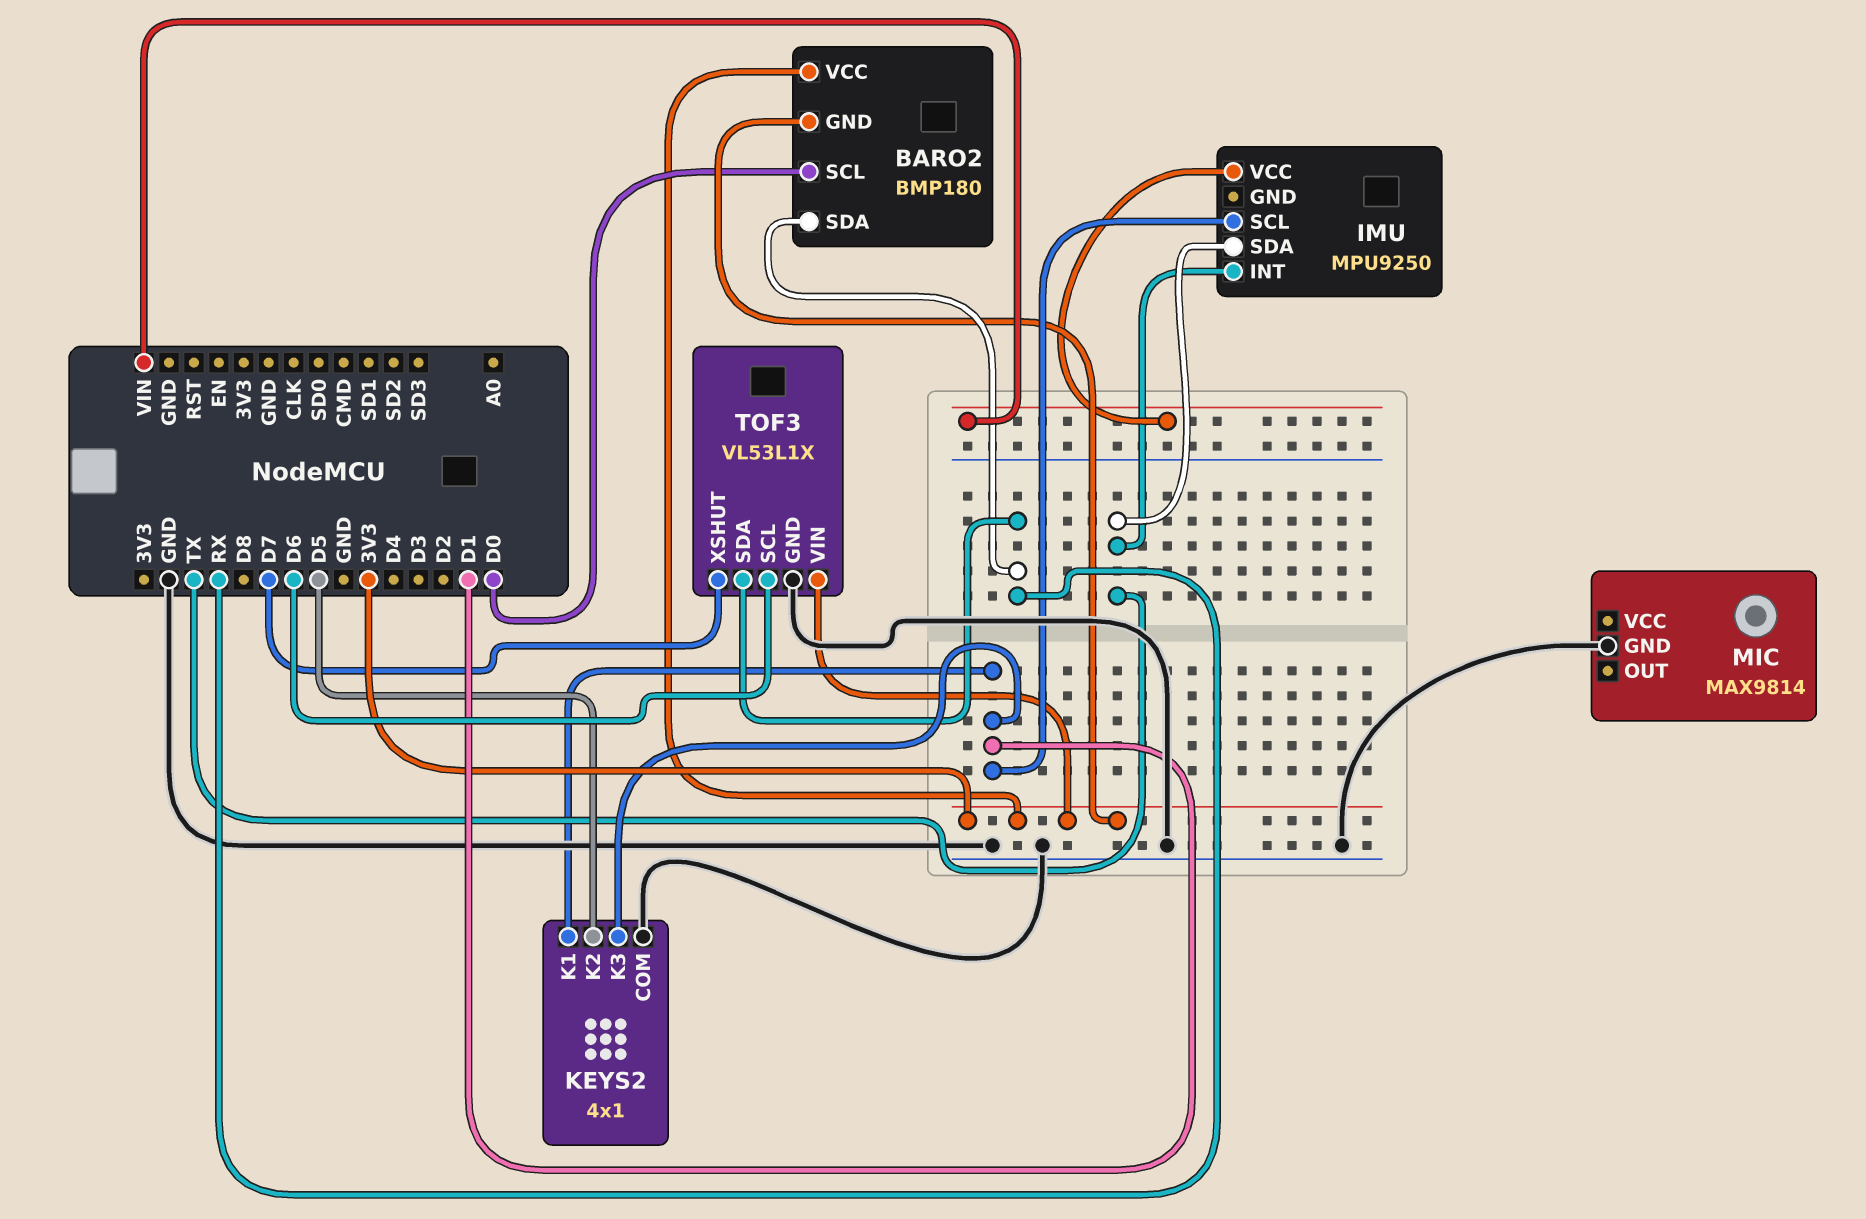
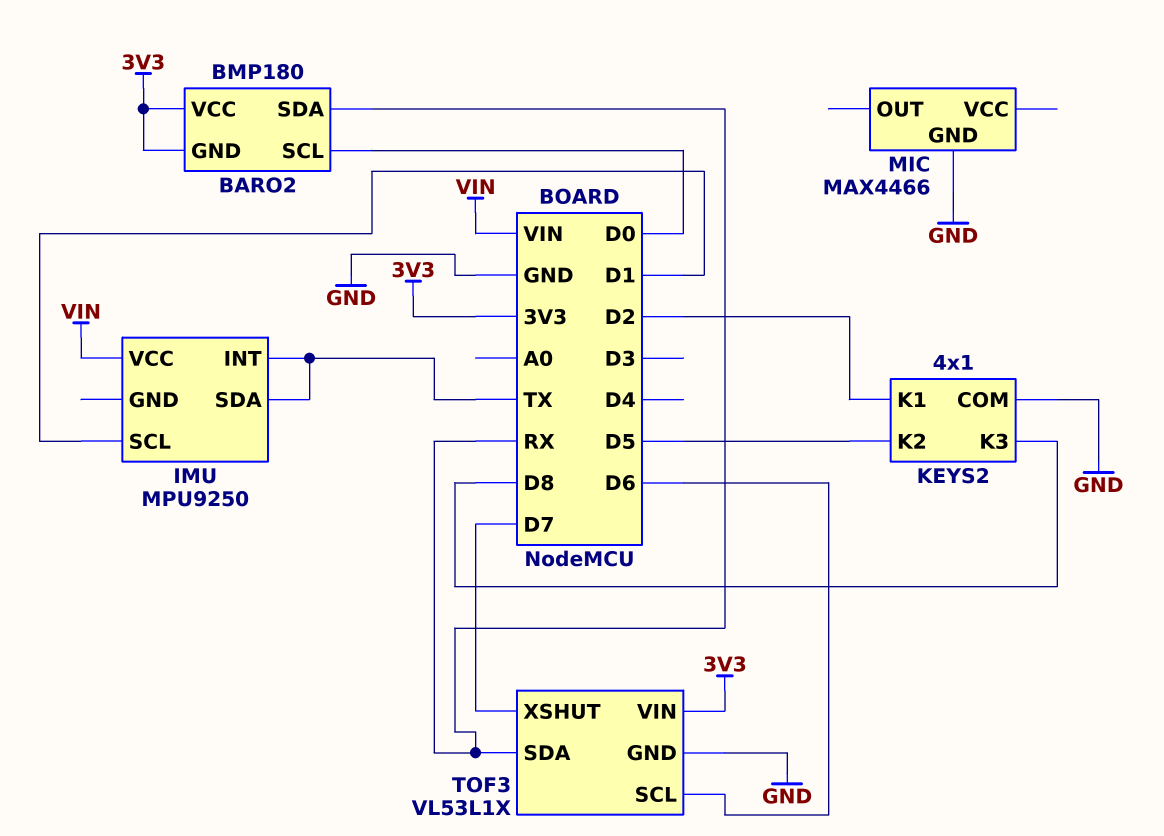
KEYS2 pin K1: D1 -> D2
KEYS2 pin K3: D1 -> D8
MIC: MAX9814 -> MAX4466

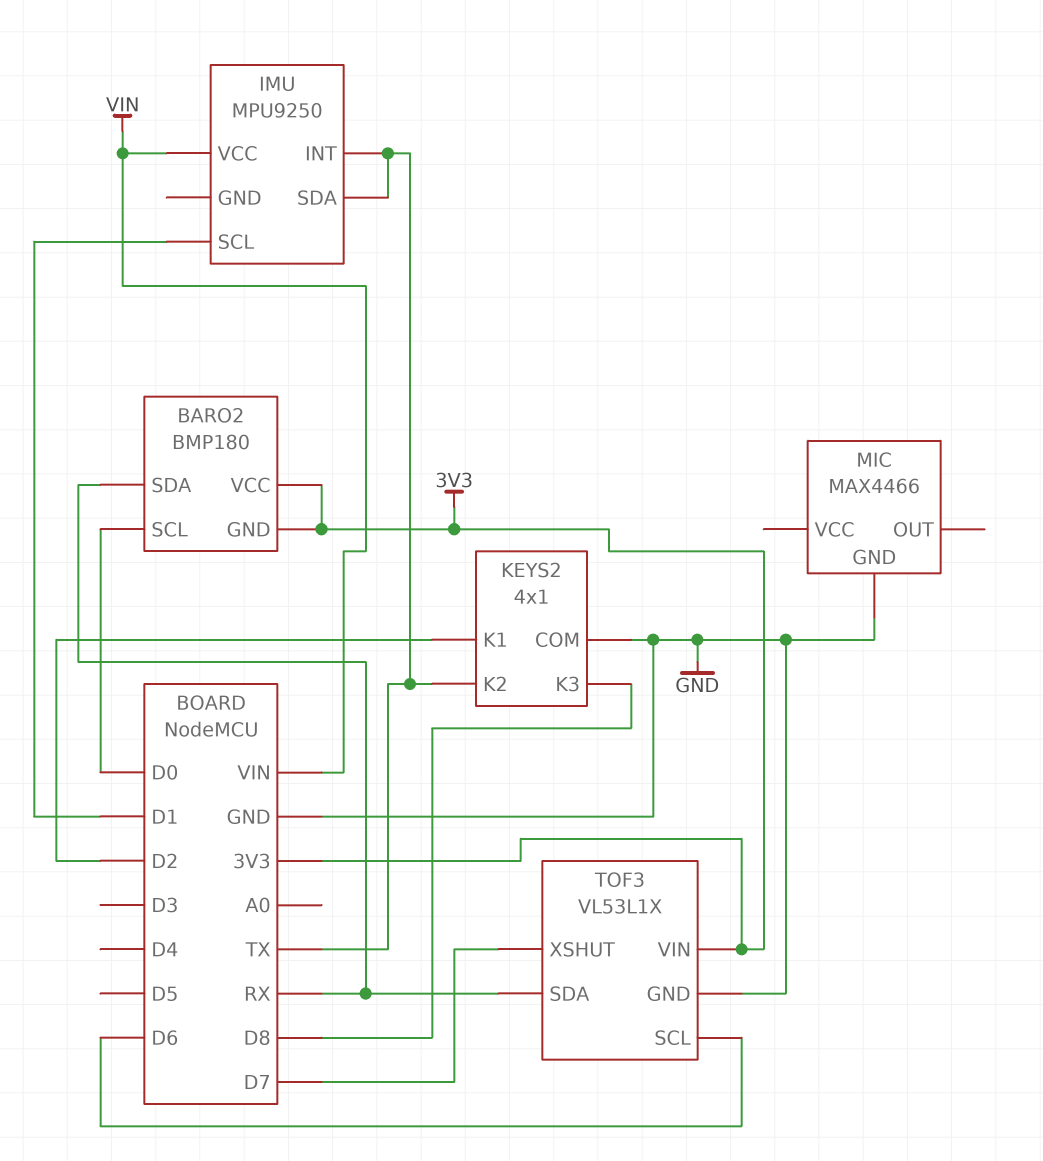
KEYS2 pin K2: D5 -> TX

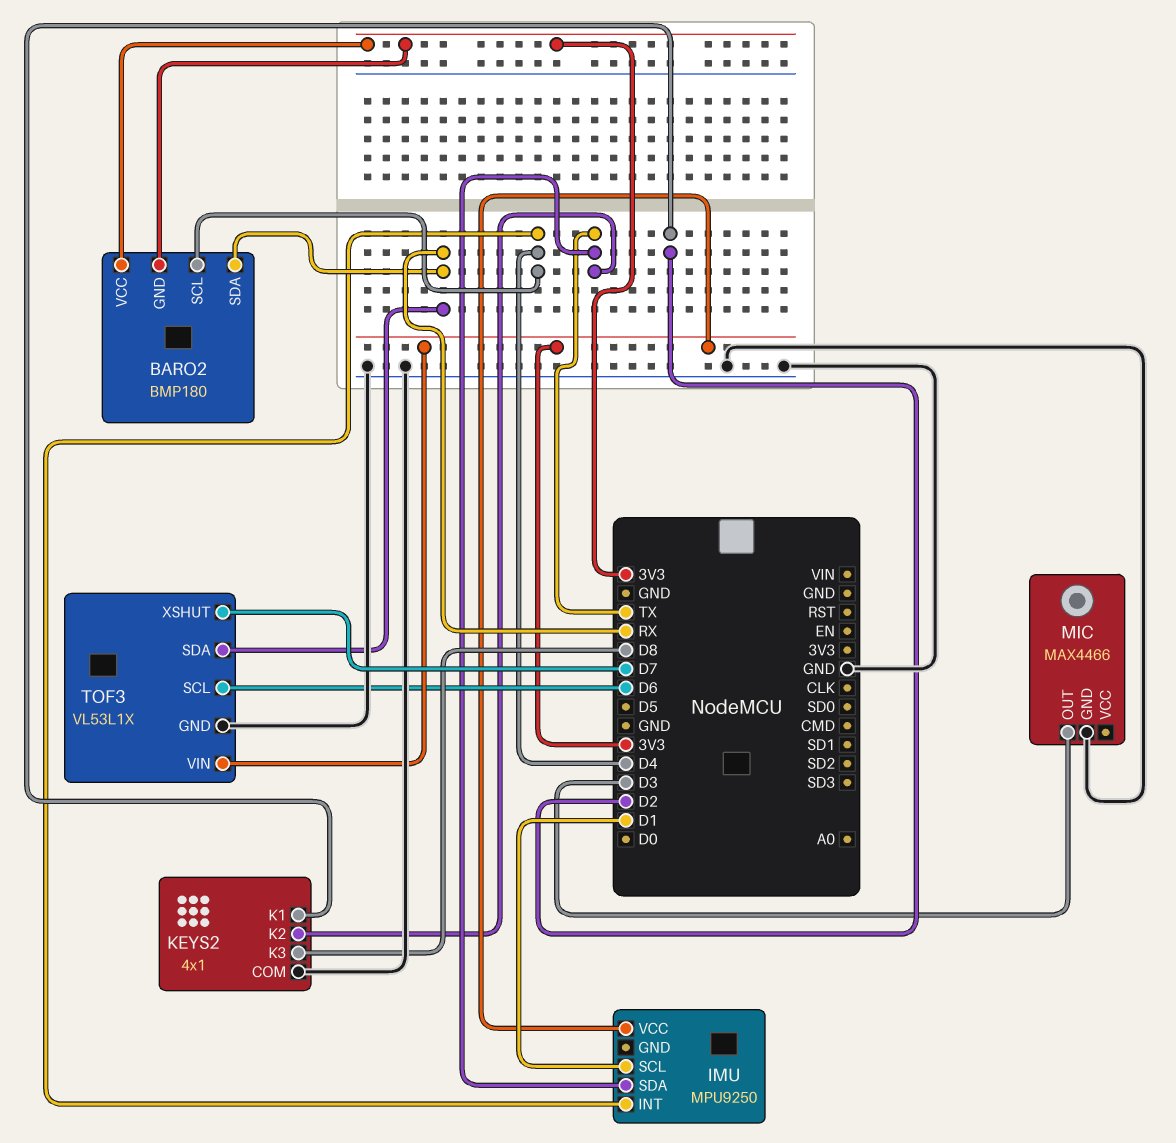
BARO2 pin SCL: D0 -> D4
IMU pin INT: TX -> D4
IMU pin VCC: VIN -> 3V3
MIC pin OUT: none -> D3

